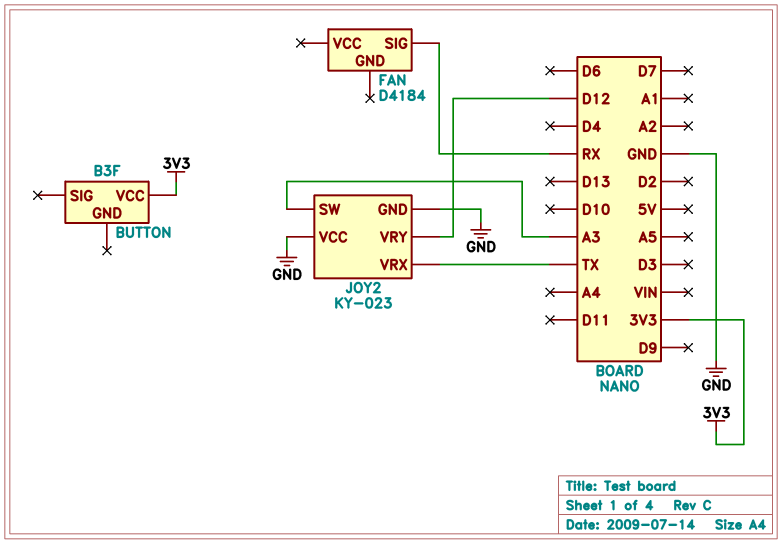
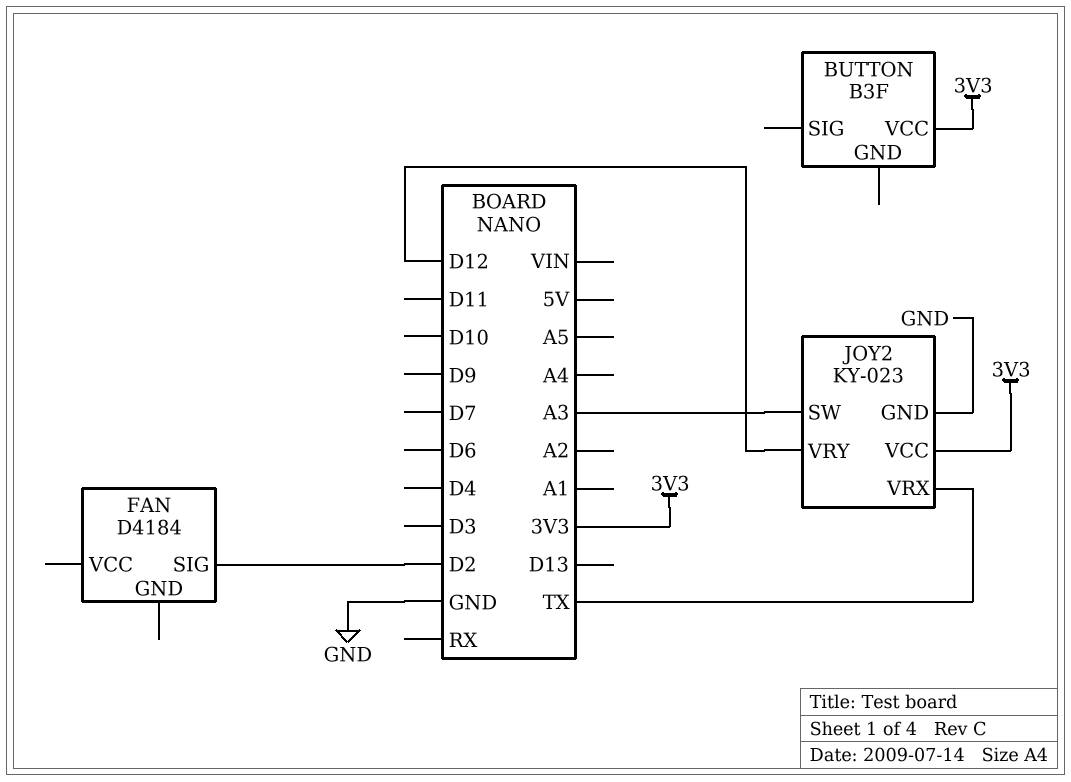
FAN pin SIG: RX -> D2
JOY2 pin VCC: GND -> 3V3

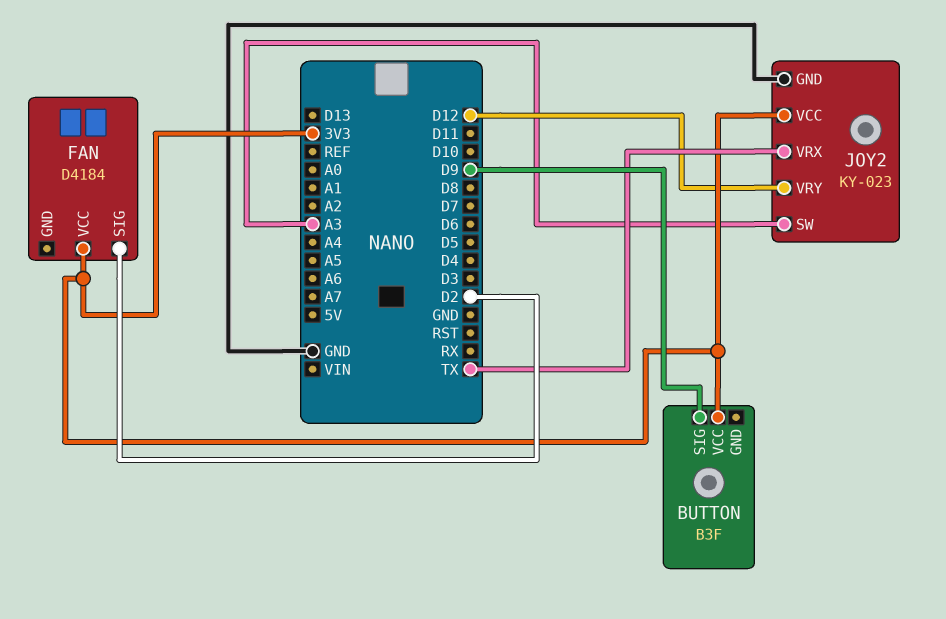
BUTTON pin SIG: none -> D9
FAN pin VCC: none -> 3V3

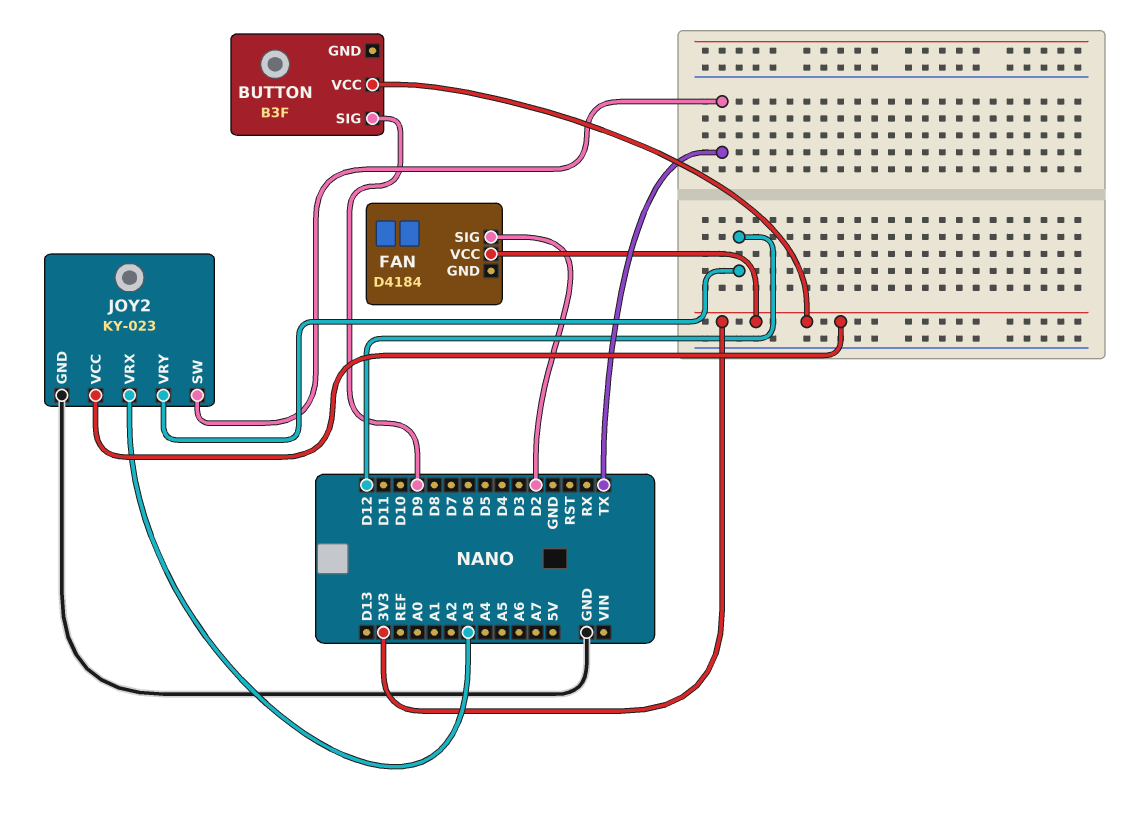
JOY2 pin SW: A3 -> TX
JOY2 pin VRX: TX -> A3

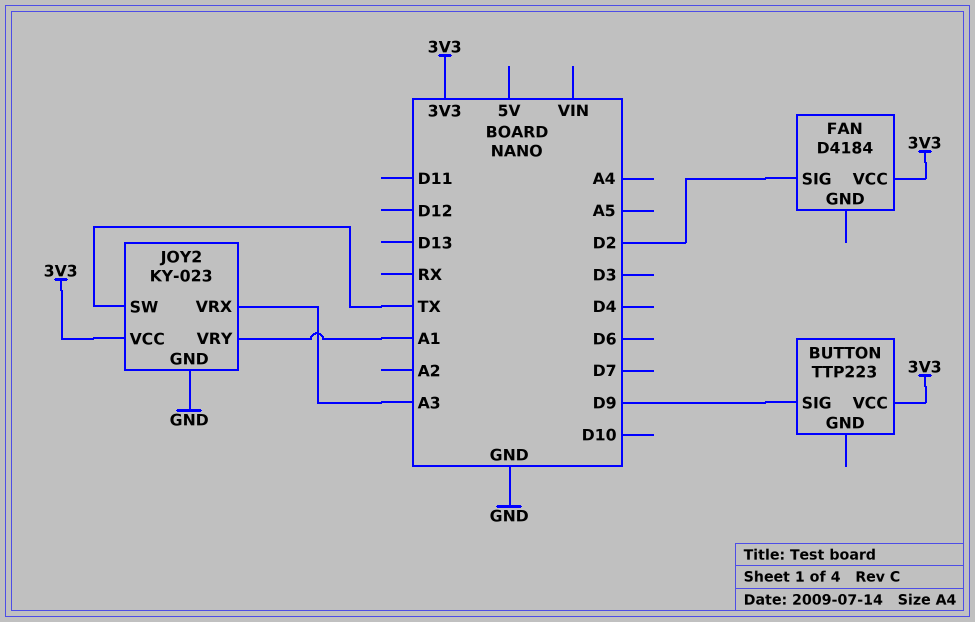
BUTTON: B3F -> TTP223
JOY2 pin VRY: D12 -> A1

